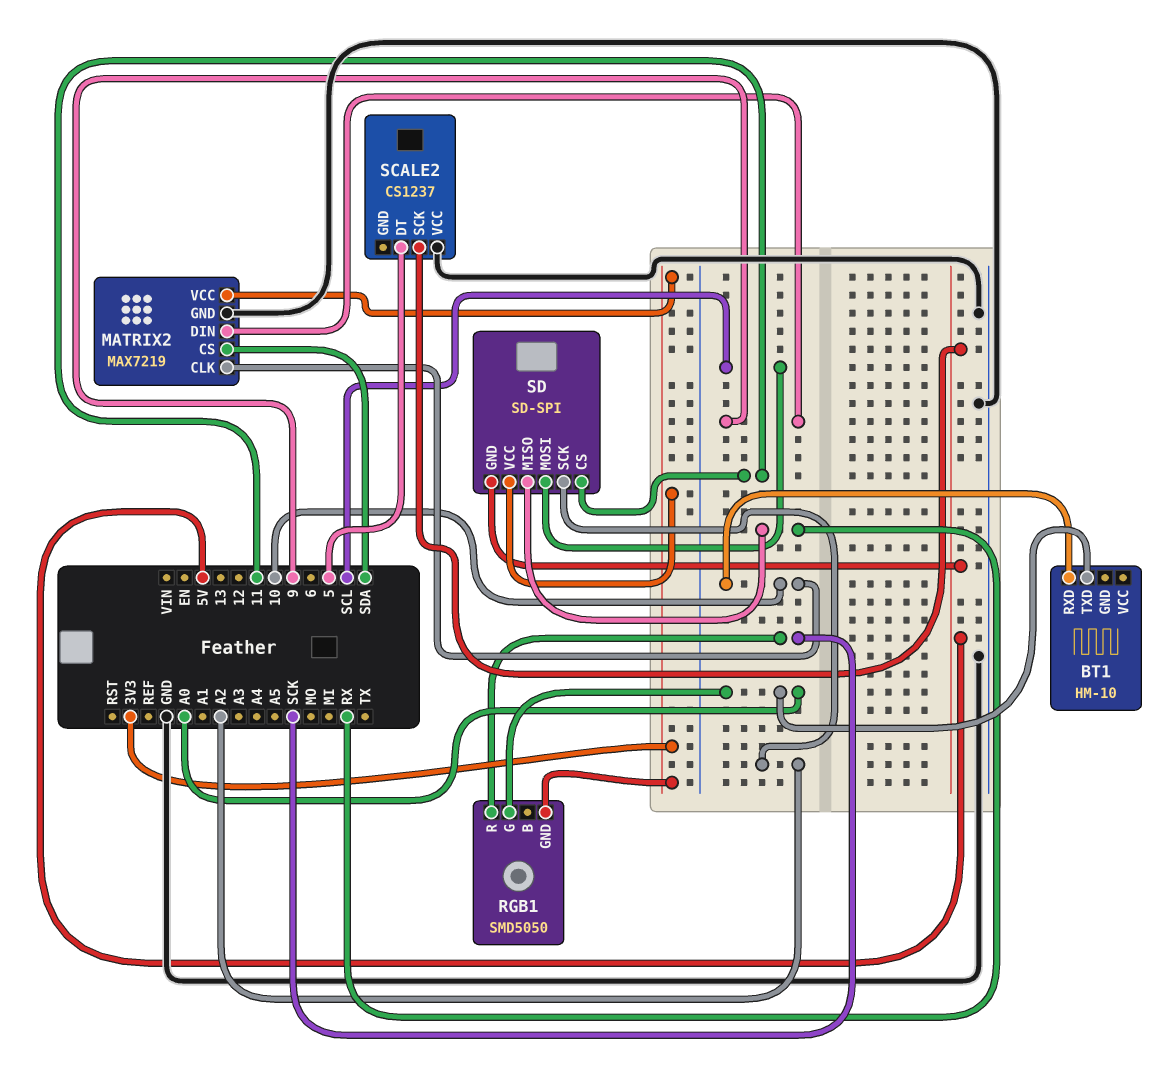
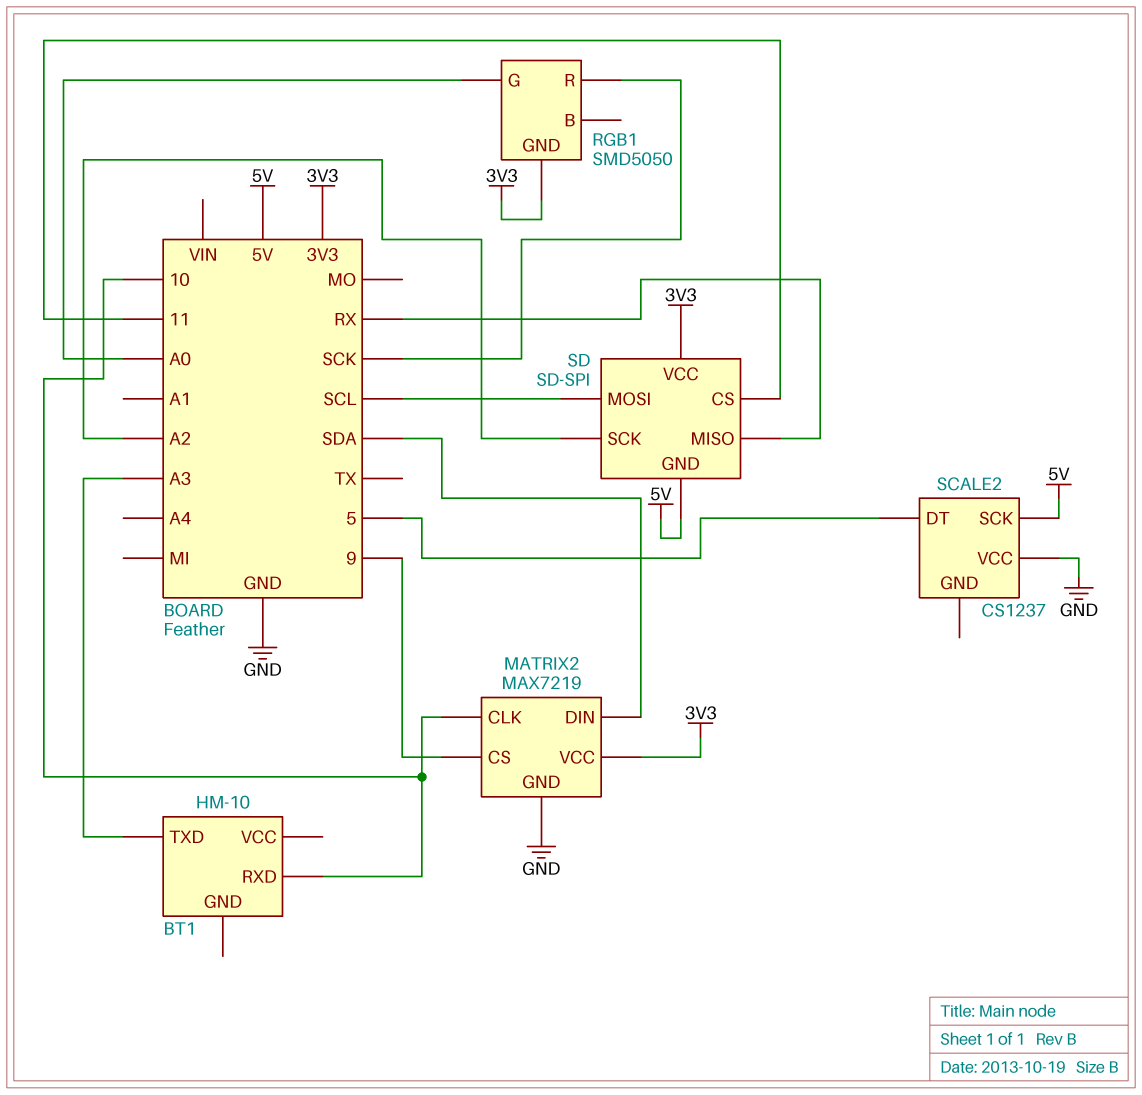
BT1 pin TXD: A0 -> A3
MATRIX2 pin CS: SDA -> 9
MATRIX2 pin DIN: 9 -> SDA

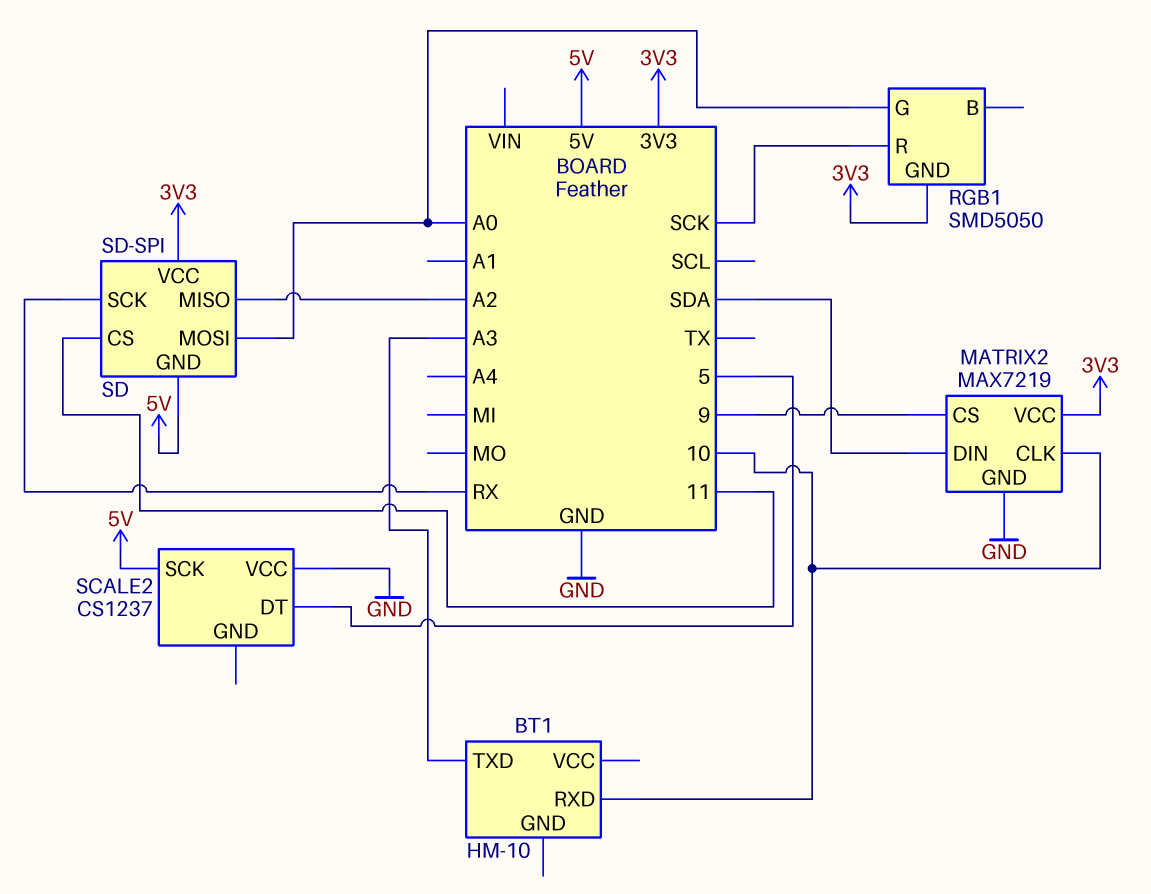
SD pin MISO: RX -> A2
SD pin MOSI: SCL -> A0
SD pin SCK: A2 -> RX

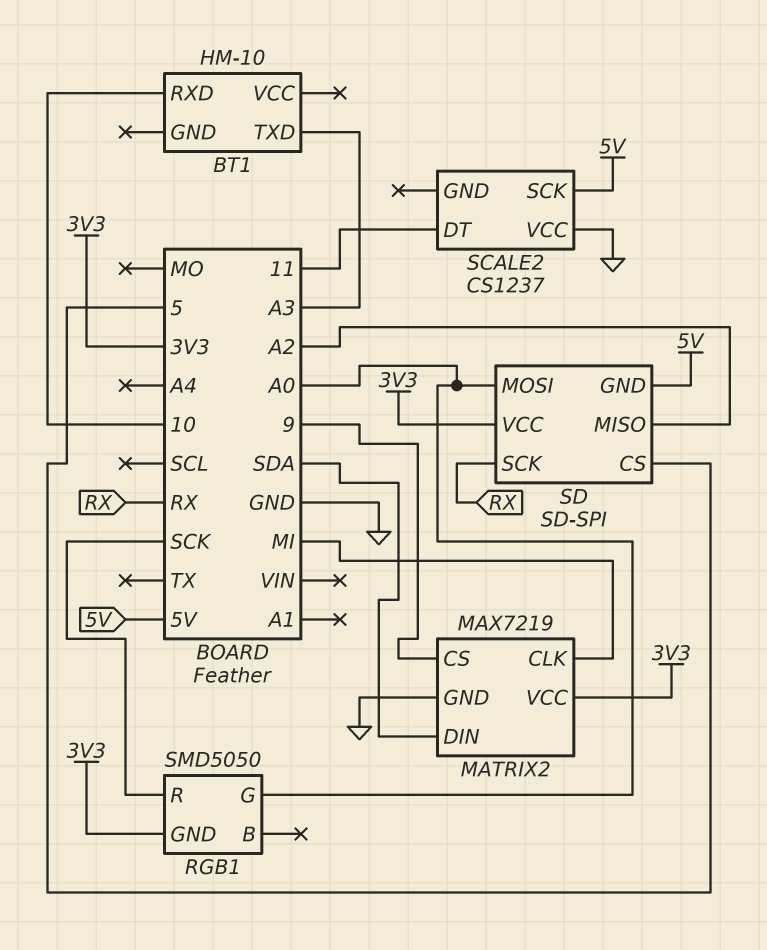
MATRIX2 pin CLK: 10 -> MI
SCALE2 pin DT: 5 -> 11
SD pin CS: 11 -> 5

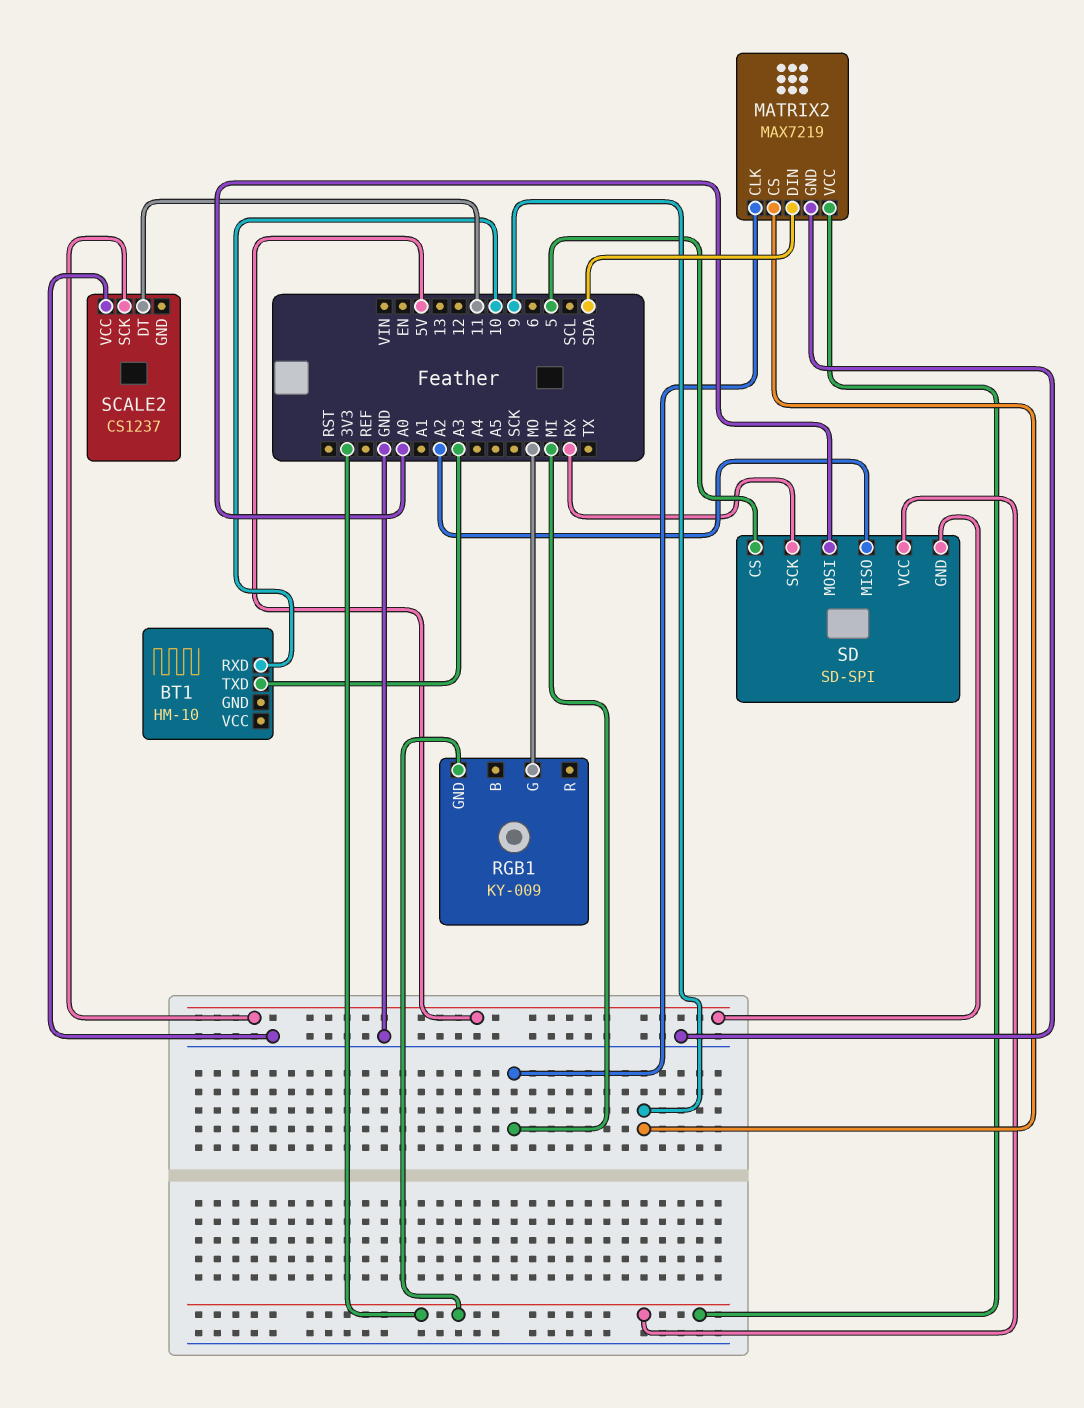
RGB1: SMD5050 -> KY-009
RGB1 pin G: A0 -> MO
RGB1 pin R: SCK -> none

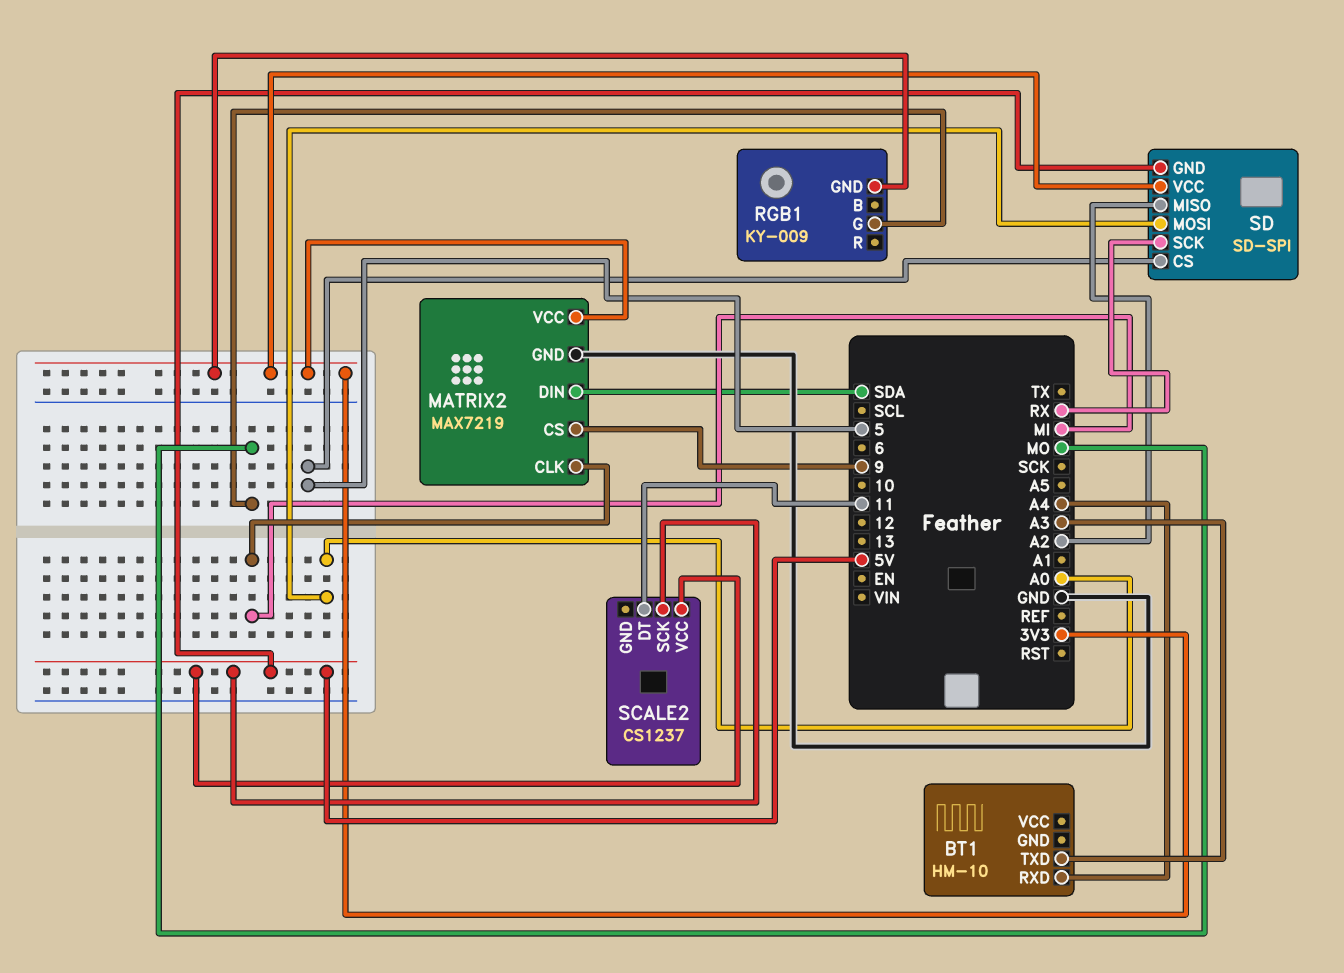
BT1 pin RXD: 10 -> A4
SCALE2 pin VCC: GND -> 5V

